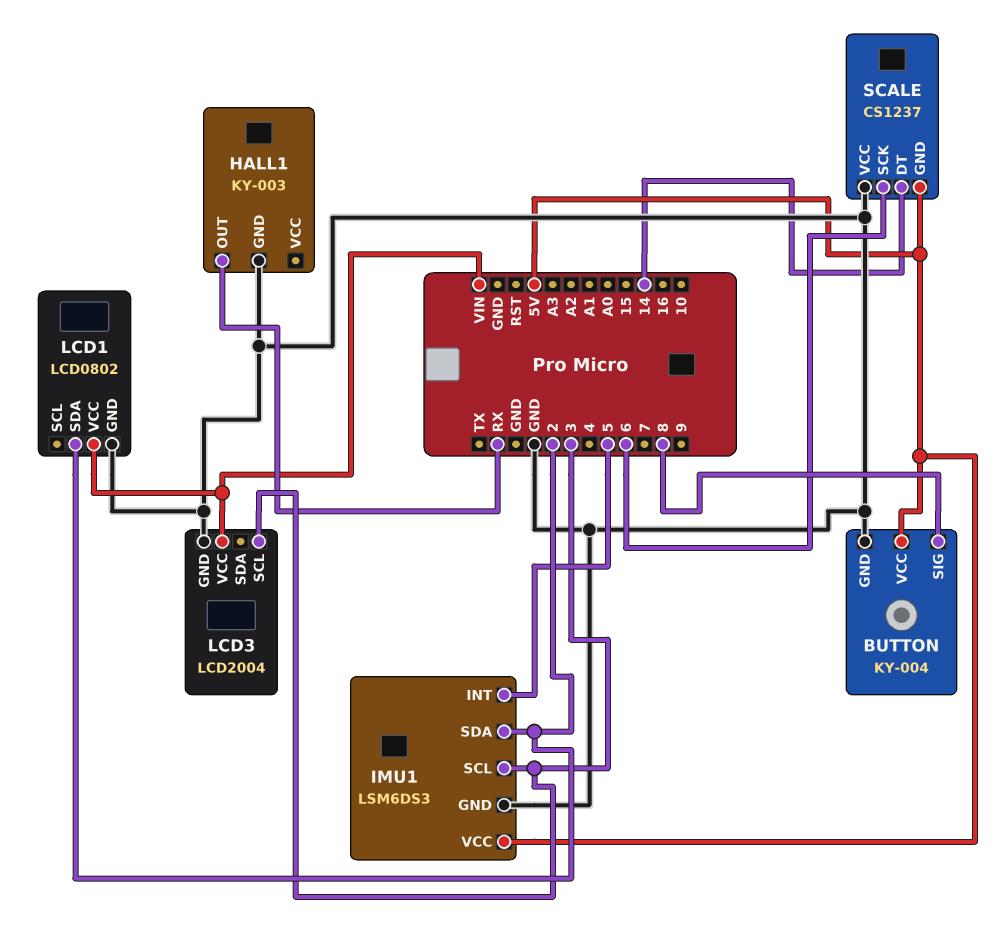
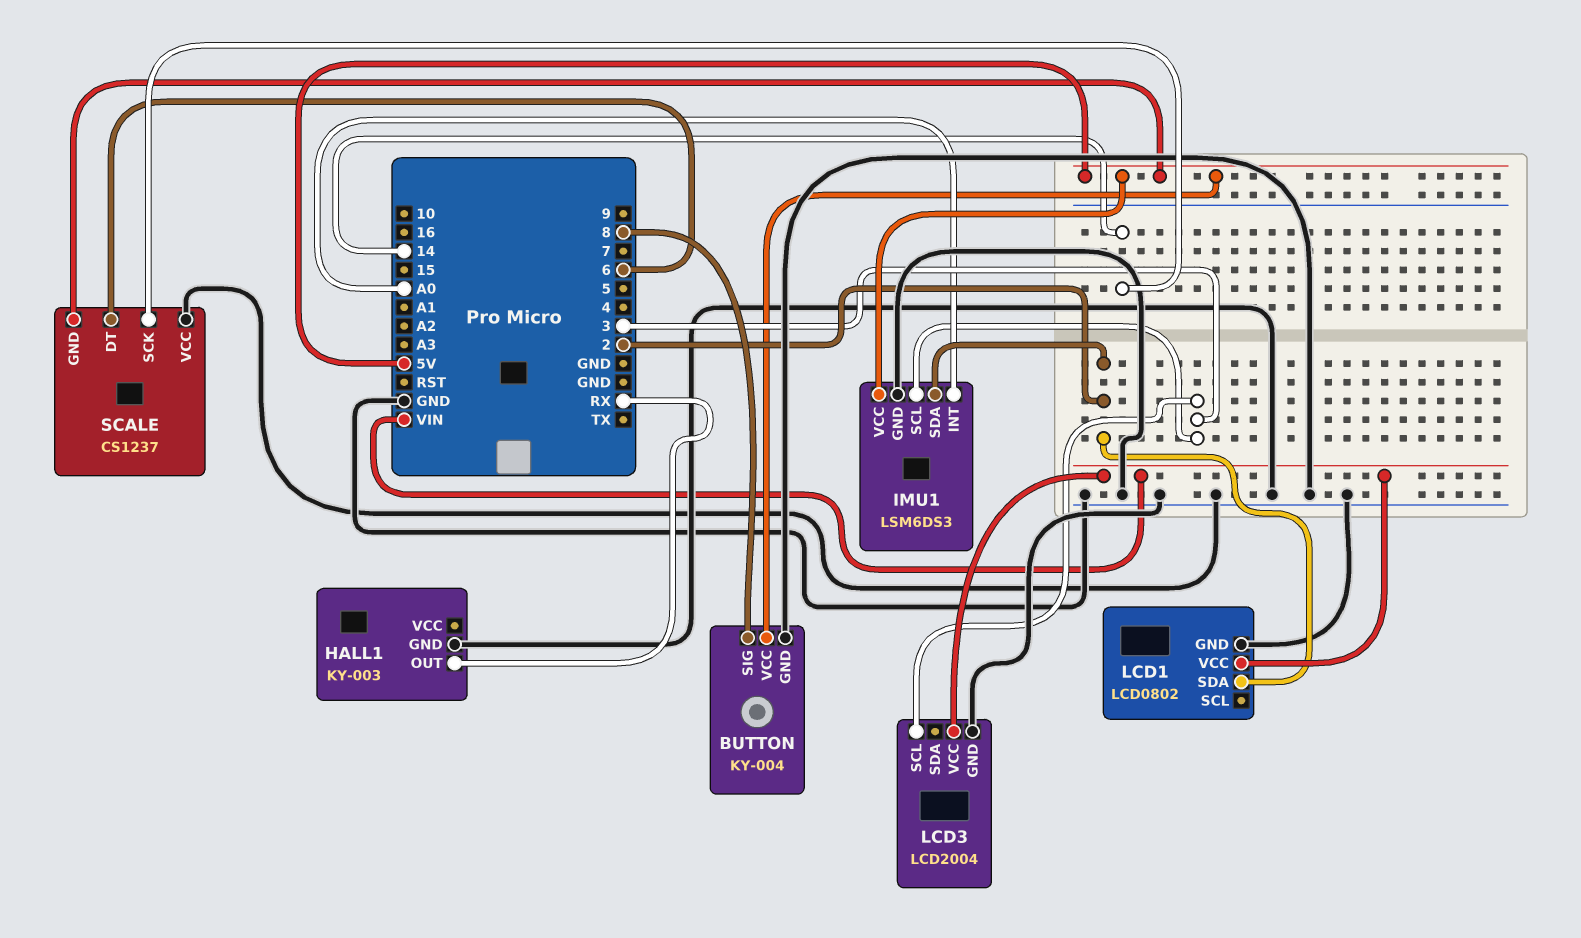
IMU1 pin INT: 5 -> A0
SCALE pin DT: 14 -> 6
SCALE pin SCK: 6 -> 14

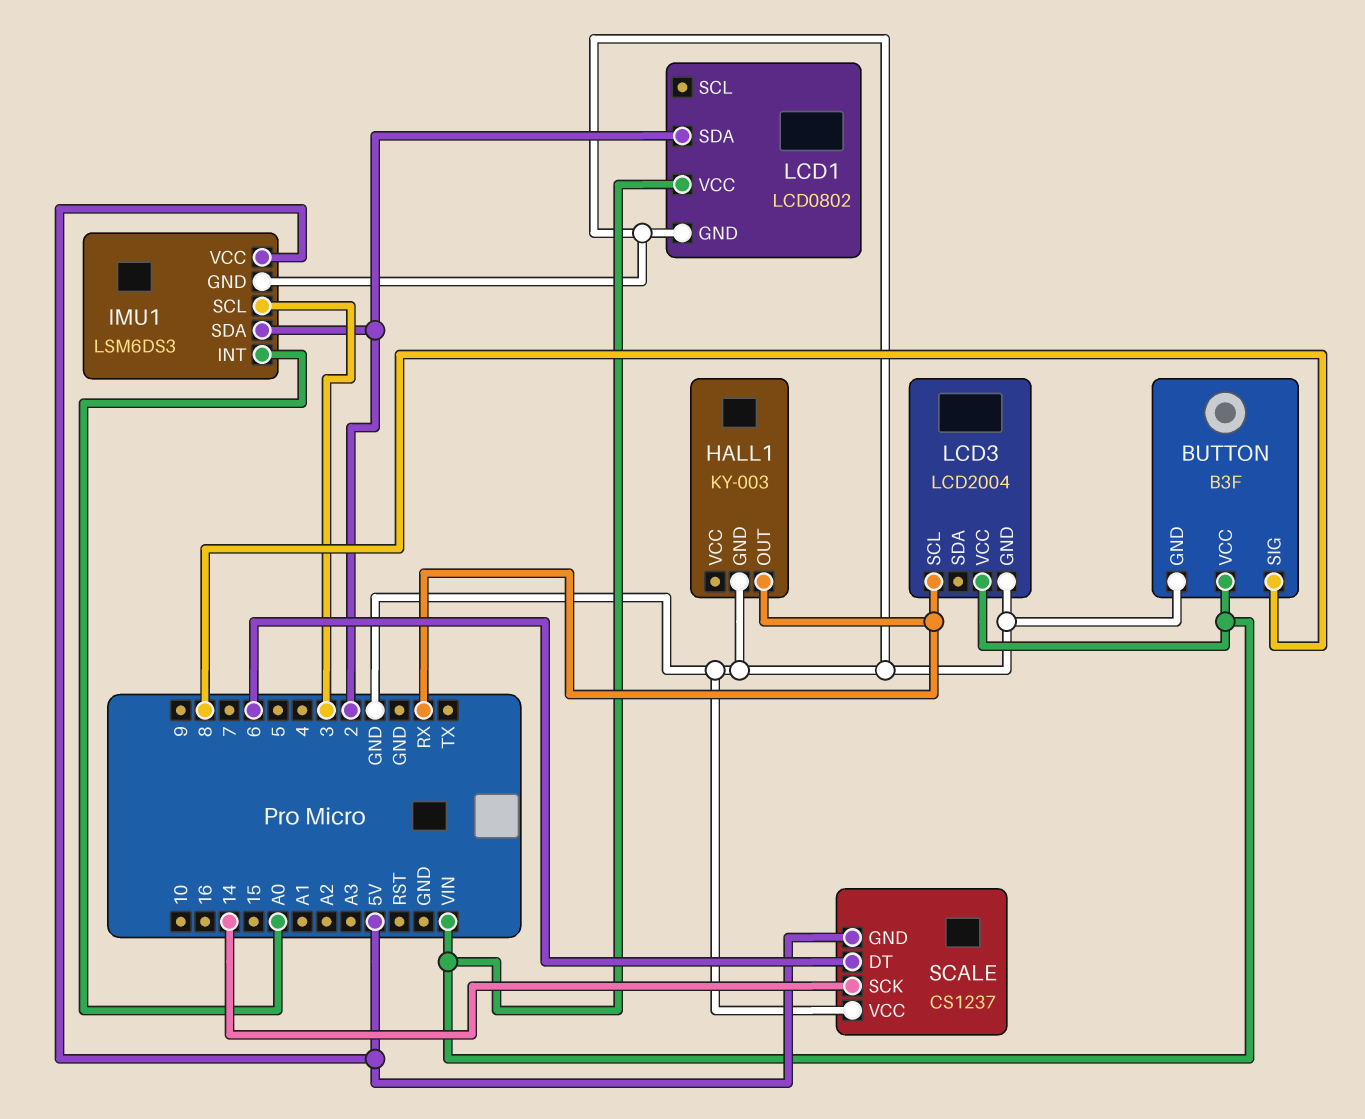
BUTTON: KY-004 -> B3F
BUTTON pin VCC: 5V -> VIN
LCD3 pin SCL: 3 -> RX

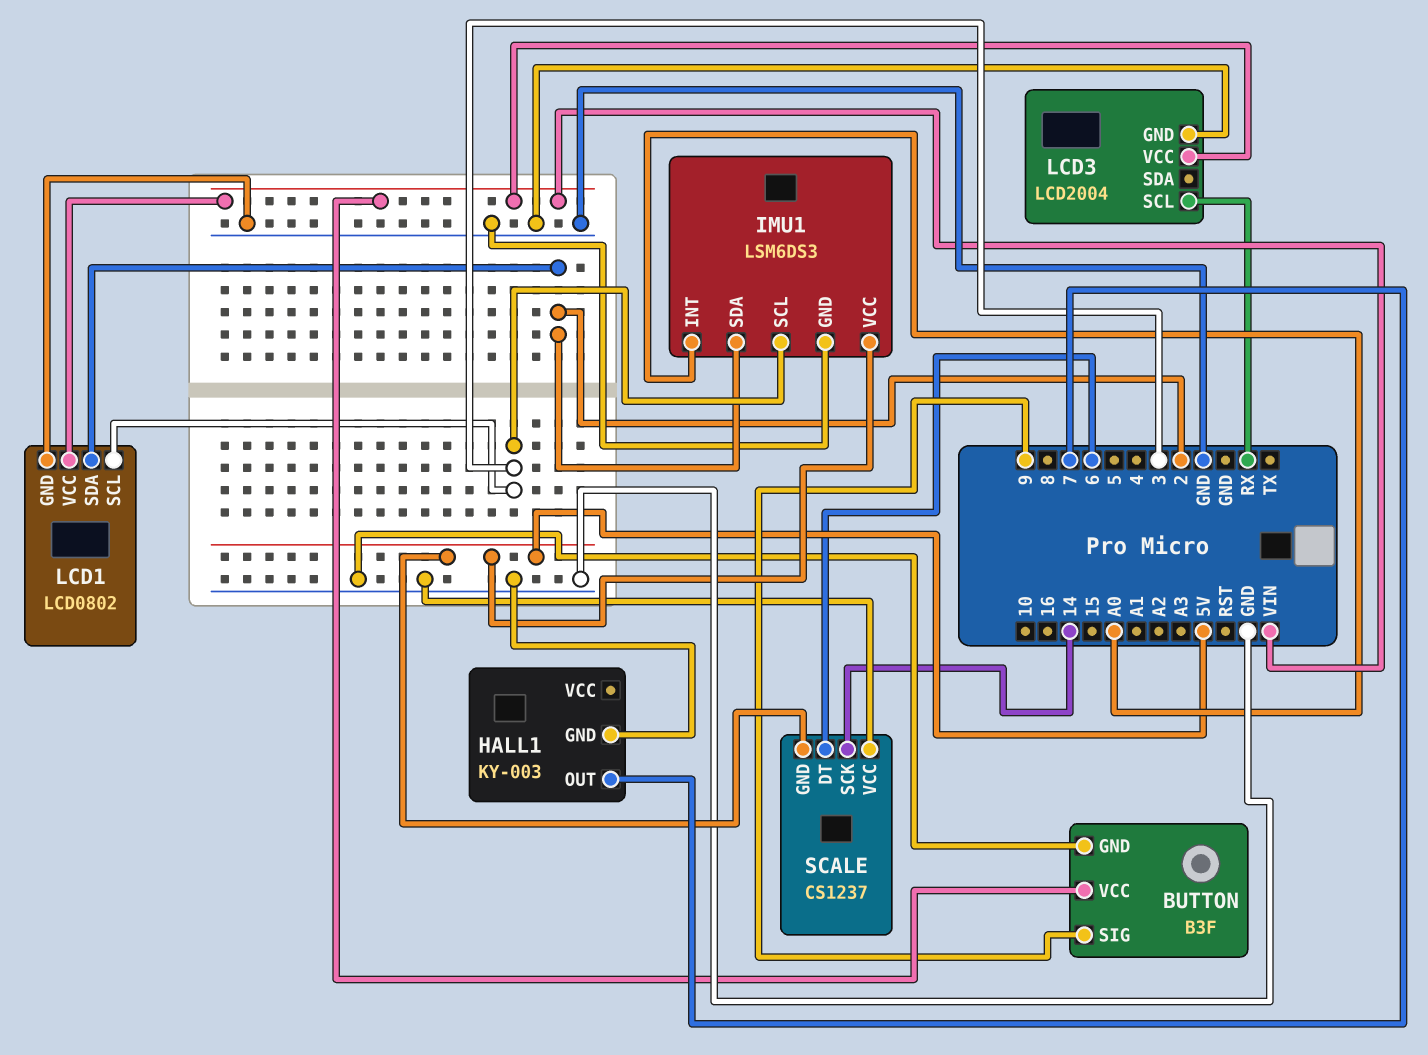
BUTTON pin SIG: 8 -> 9
HALL1 pin OUT: RX -> 7
LCD1 pin SCL: none -> 3

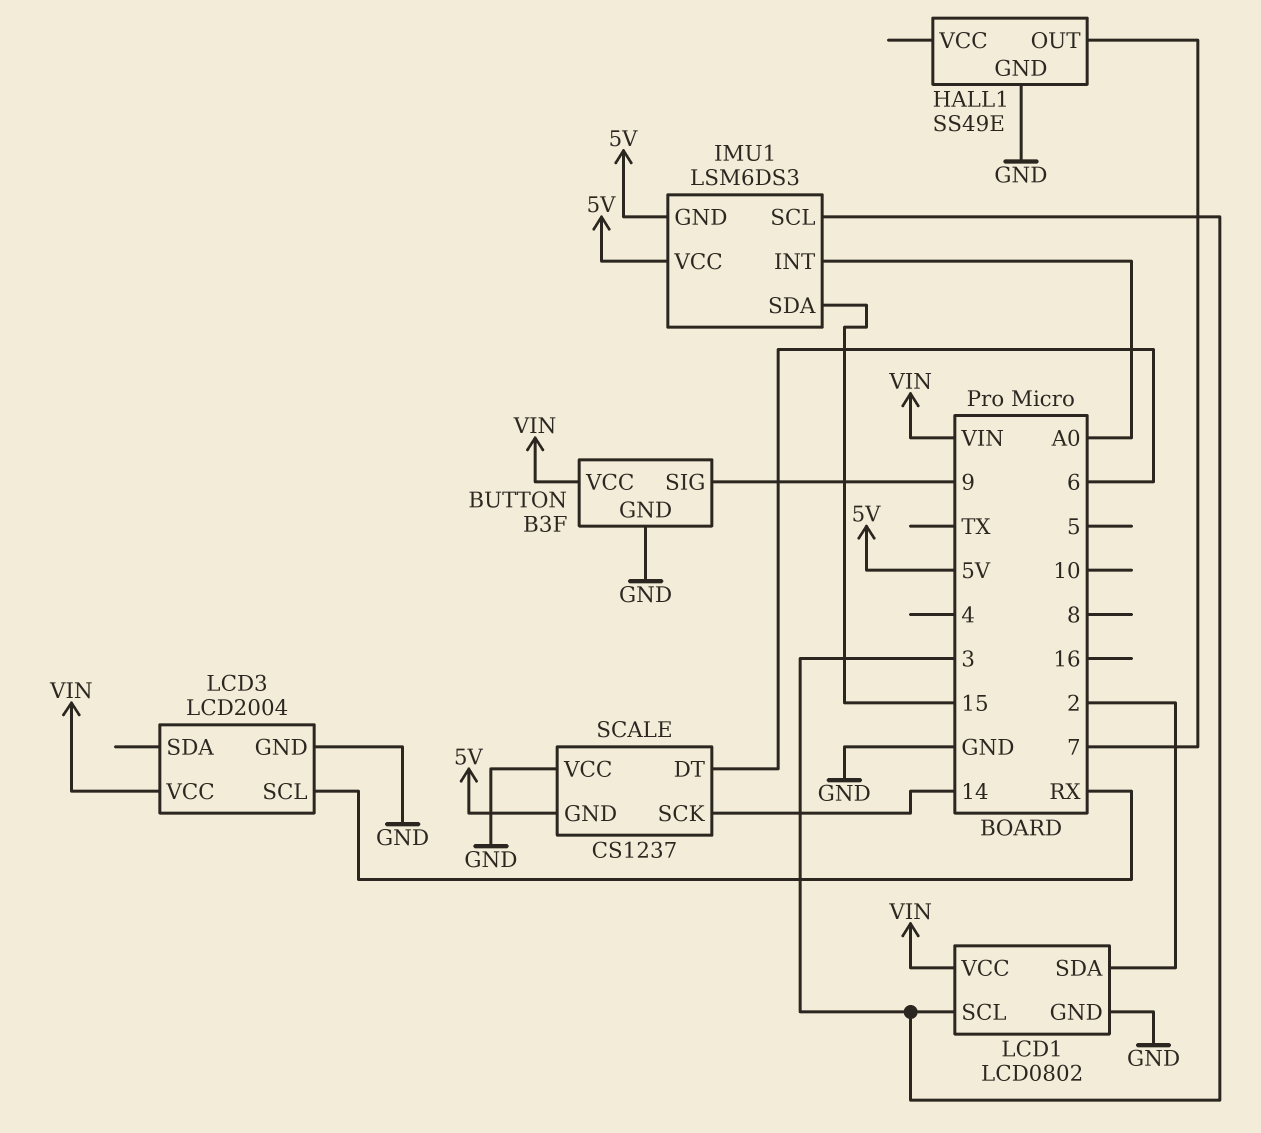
HALL1: KY-003 -> SS49E
IMU1 pin GND: GND -> 5V
IMU1 pin SDA: 2 -> 15

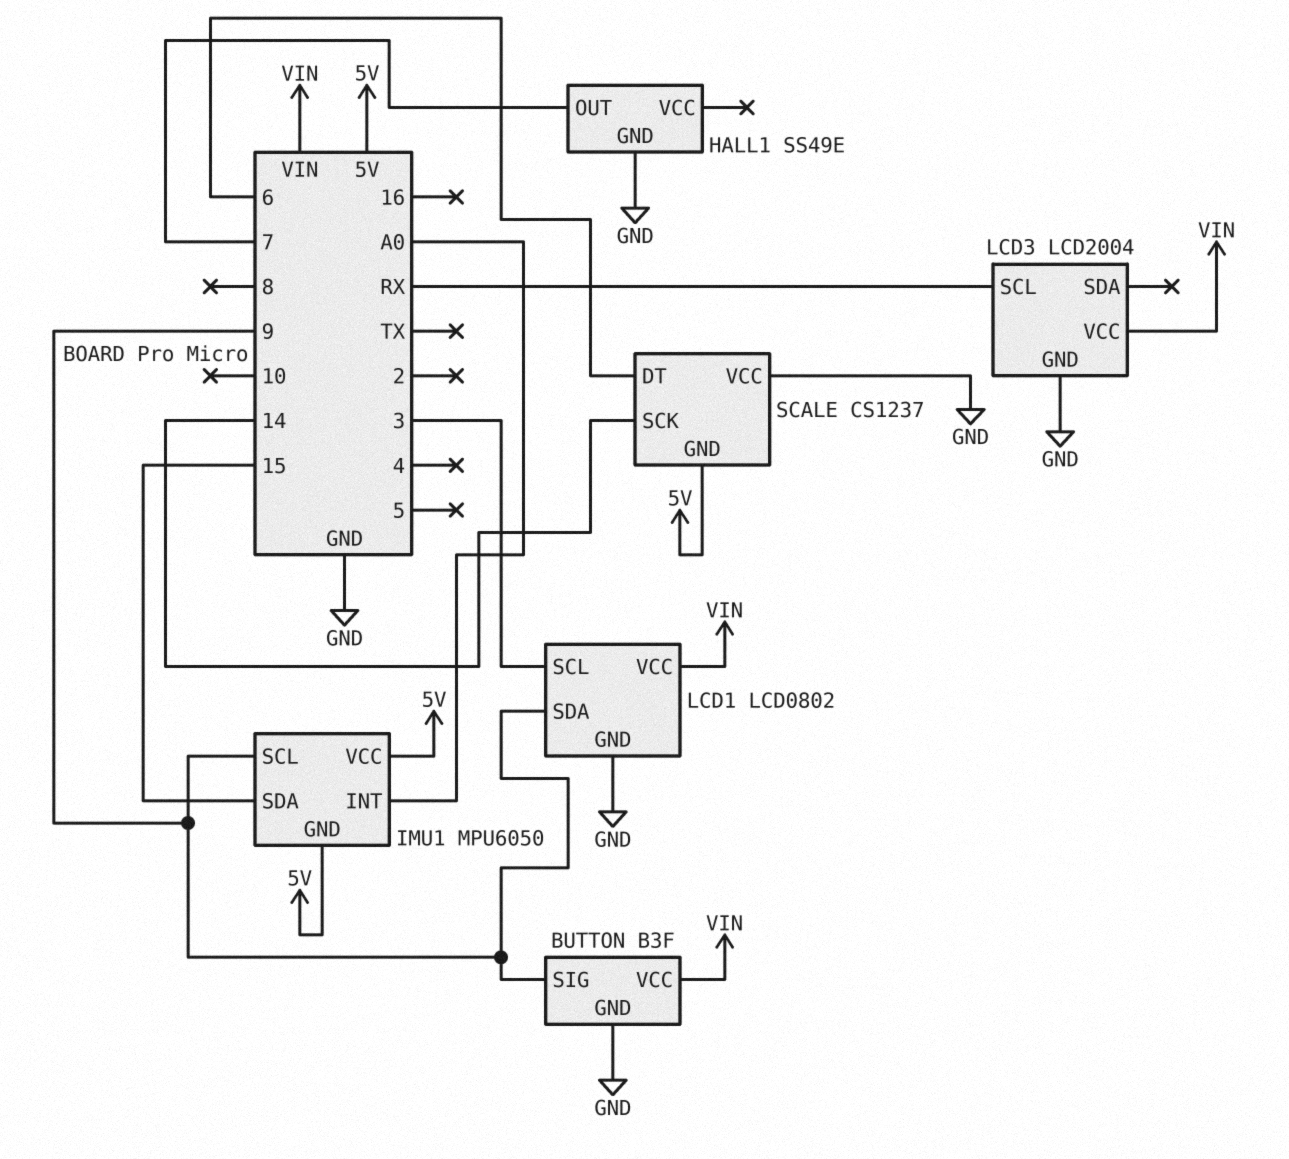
IMU1: LSM6DS3 -> MPU6050
IMU1 pin SCL: 3 -> 9
LCD1 pin SDA: 2 -> 9

